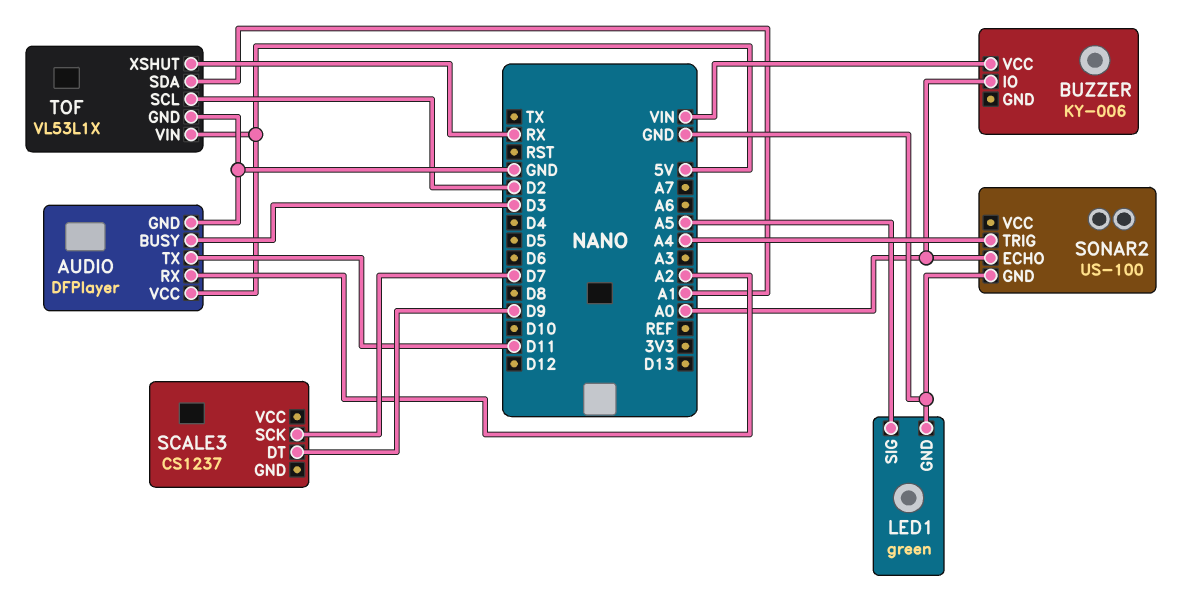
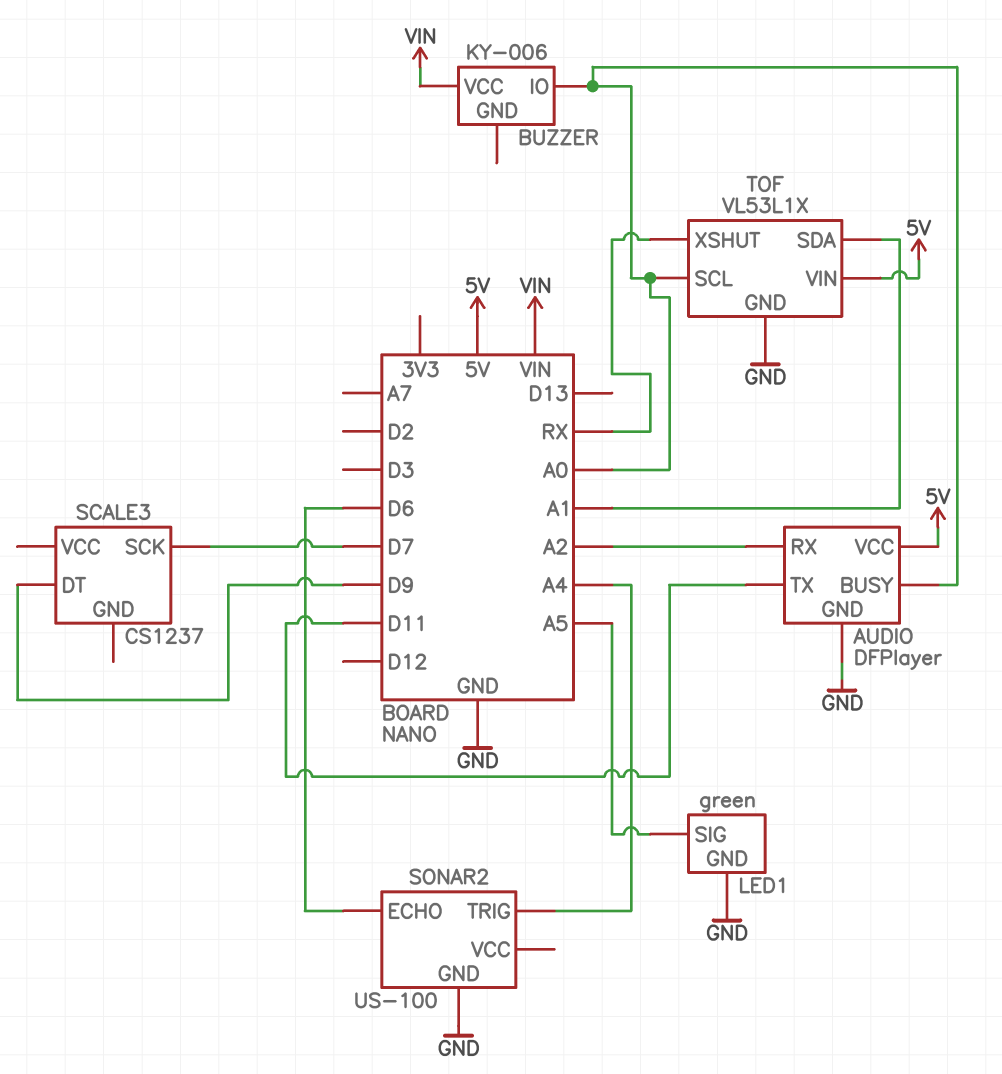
AUDIO pin BUSY: D3 -> A0
SONAR2 pin ECHO: A0 -> D6
TOF pin SCL: D2 -> A0

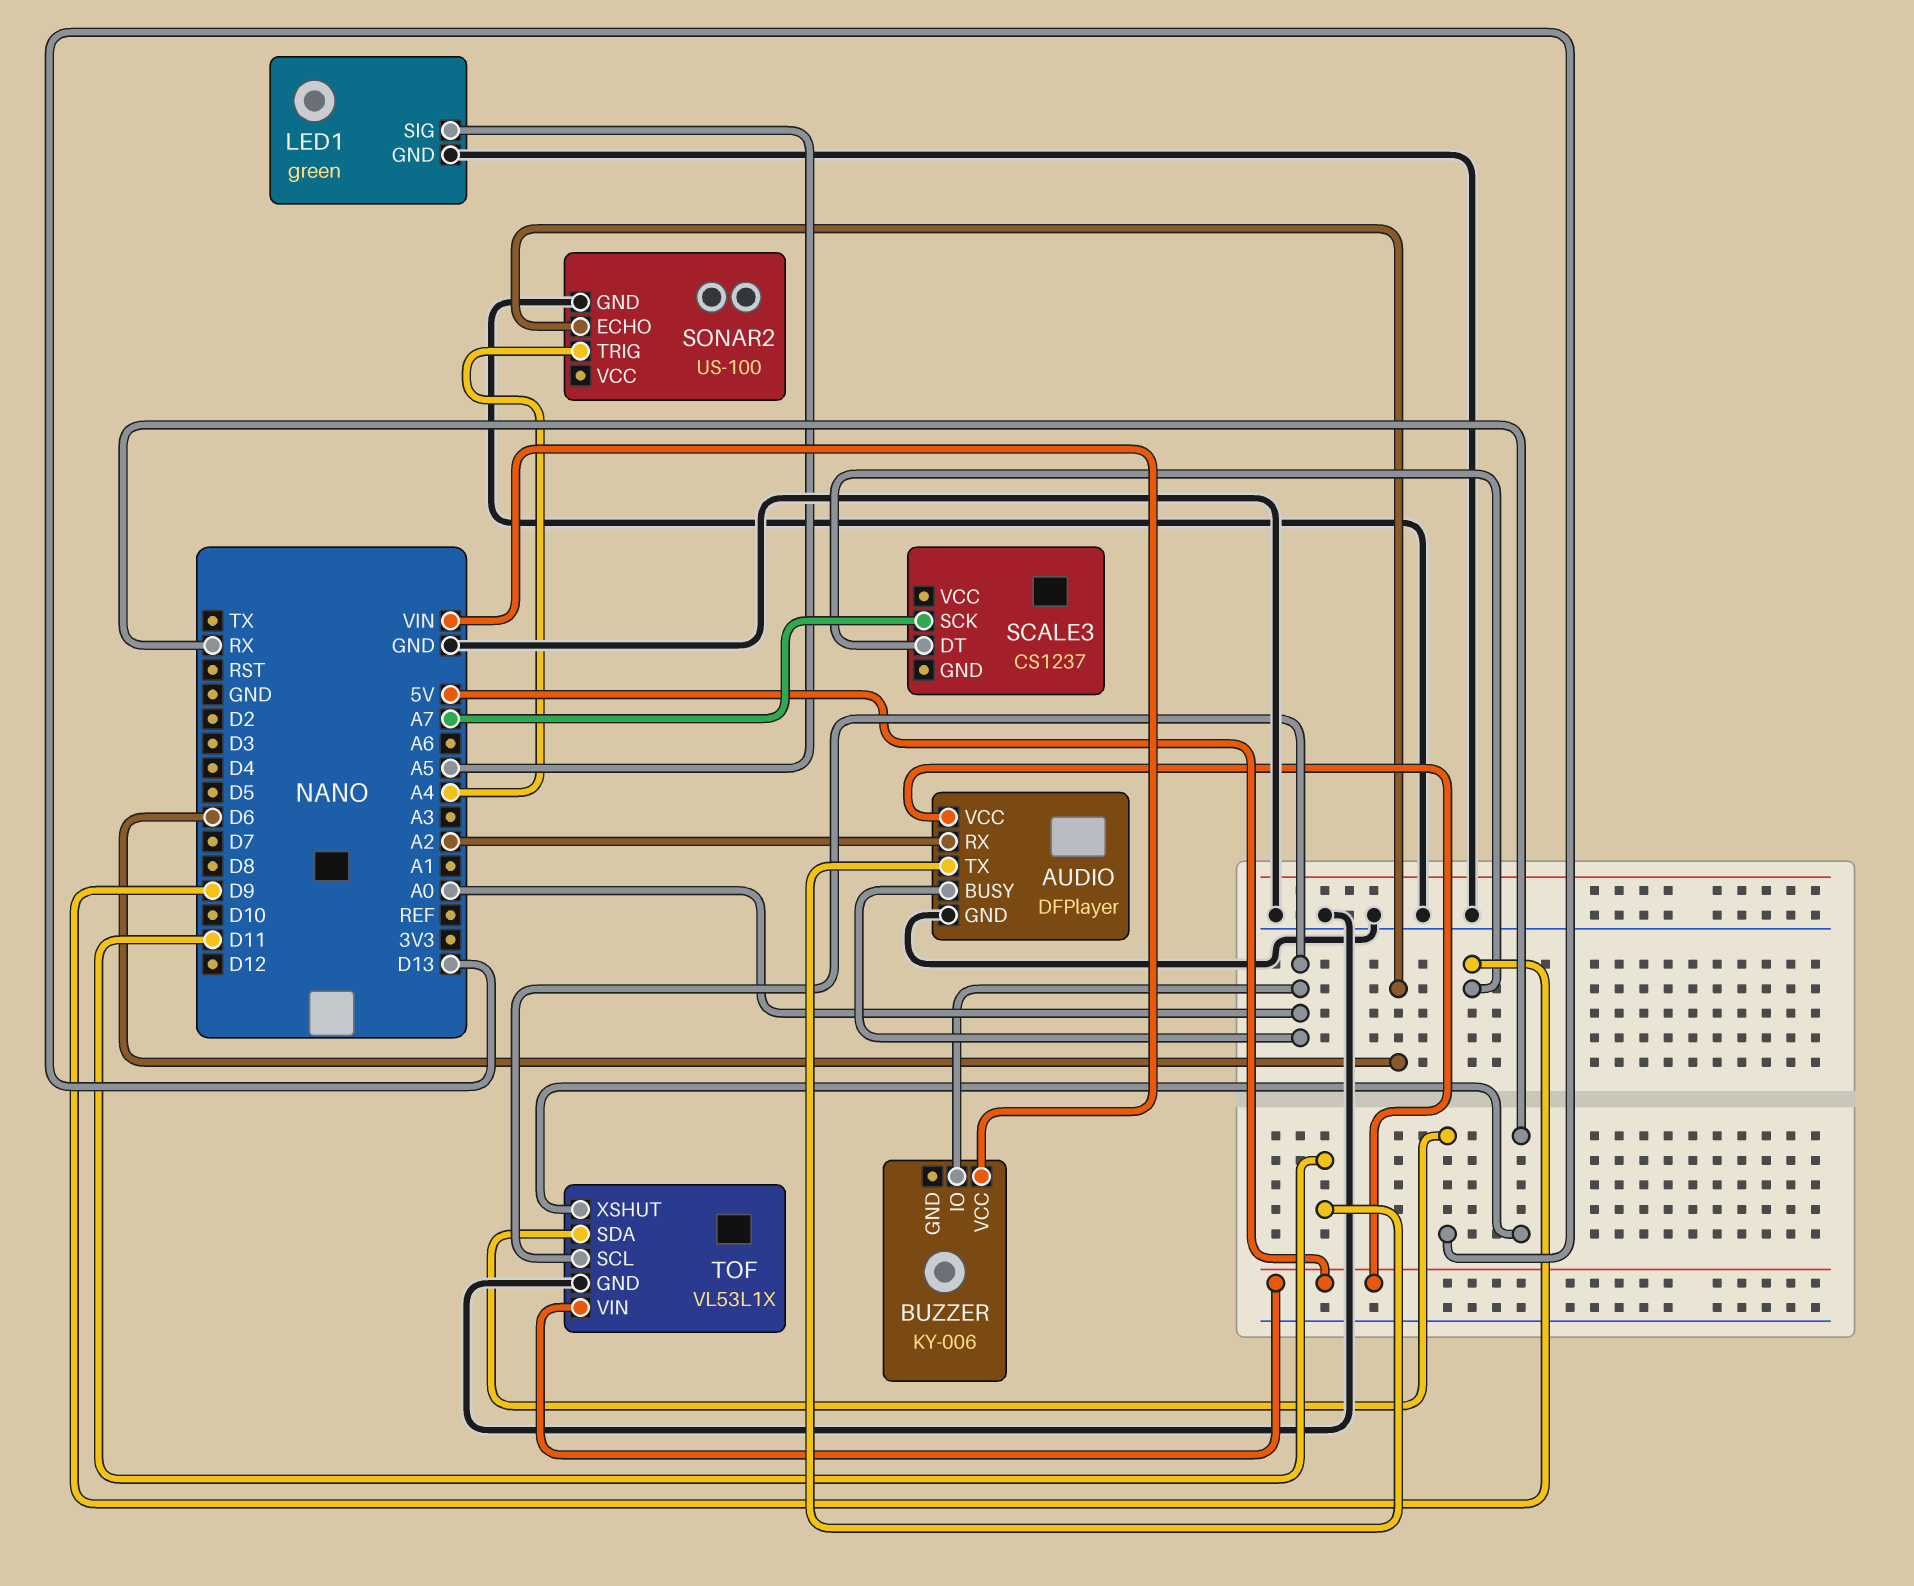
SCALE3 pin SCK: D7 -> A7
TOF pin SDA: A1 -> D13

